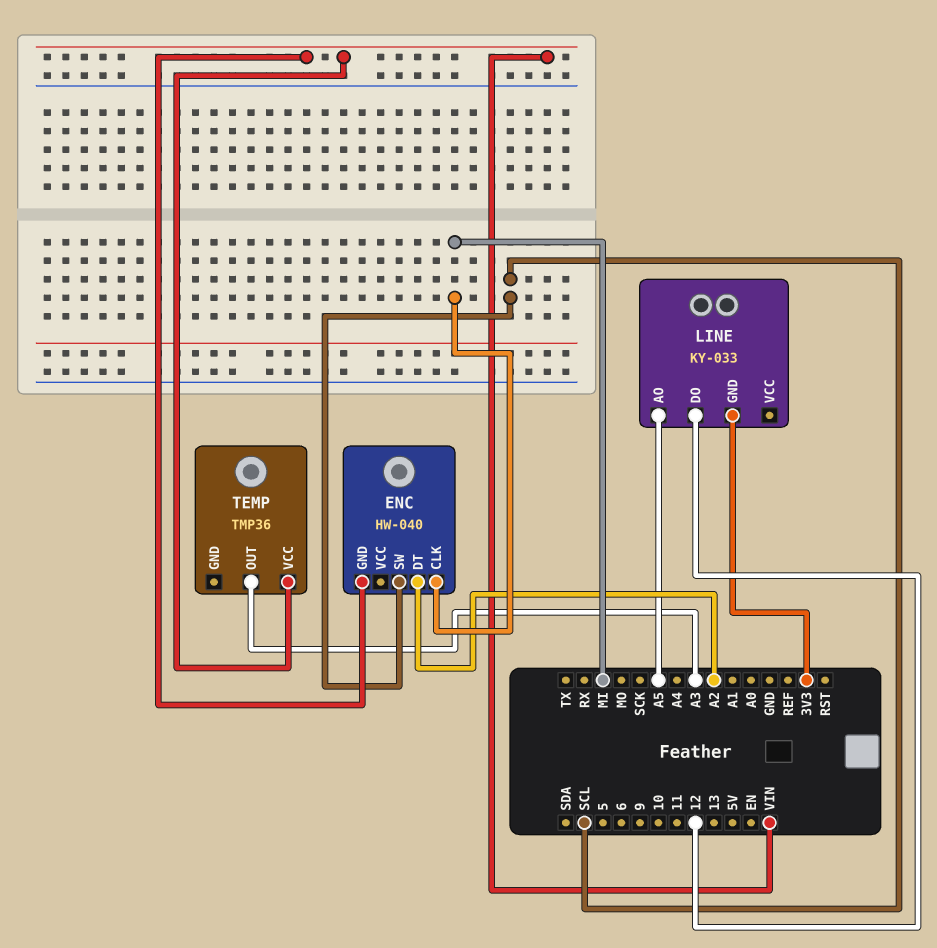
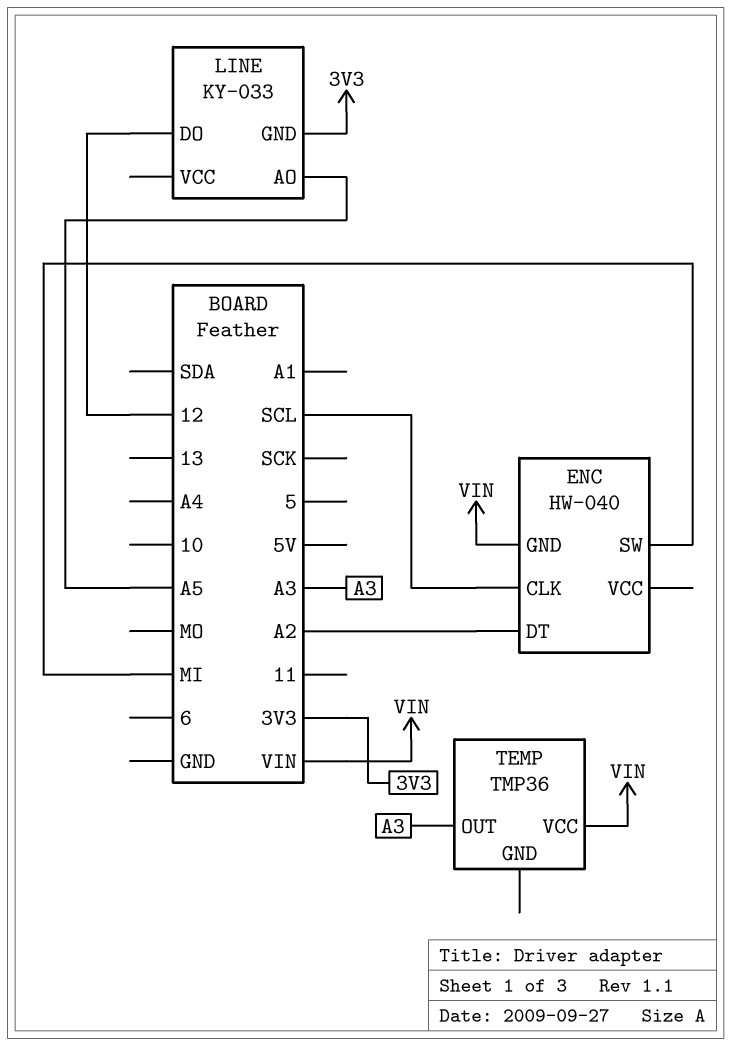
ENC pin CLK: MI -> SCL
ENC pin SW: SCL -> MI

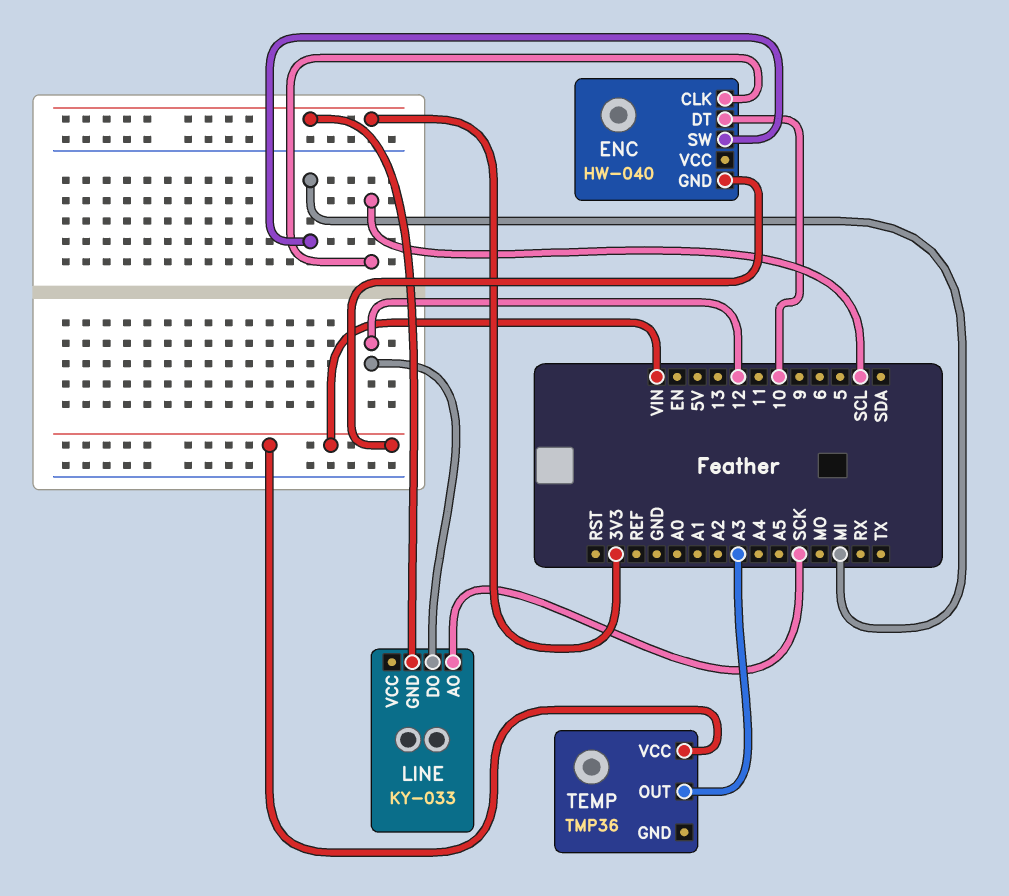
ENC pin DT: A2 -> 10
LINE pin AO: A5 -> SCK

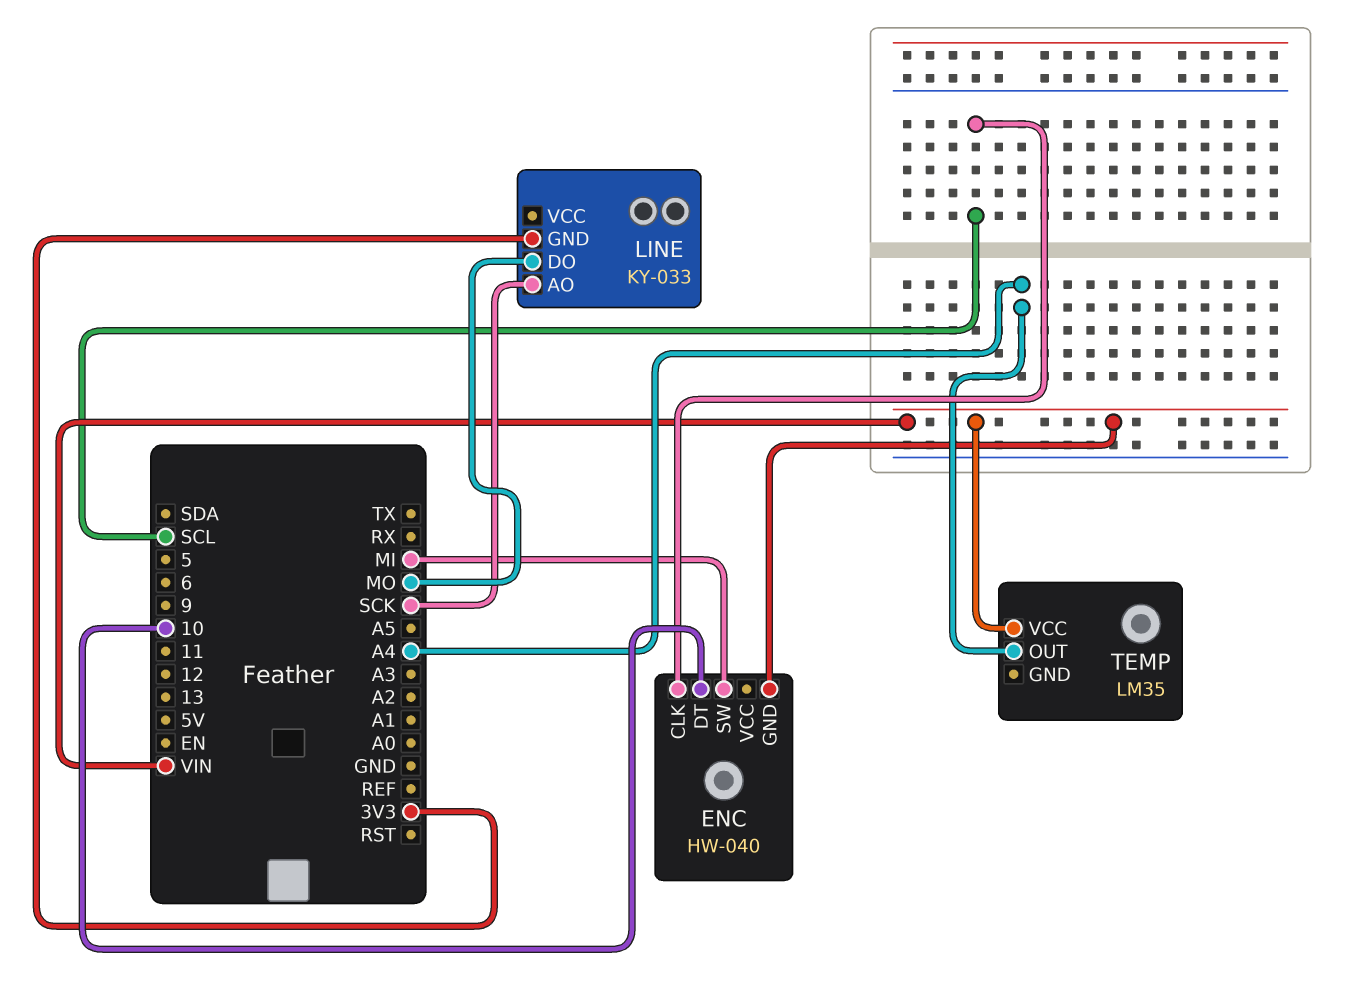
LINE pin DO: 12 -> MO
TEMP: TMP36 -> LM35
TEMP pin OUT: A3 -> A4

